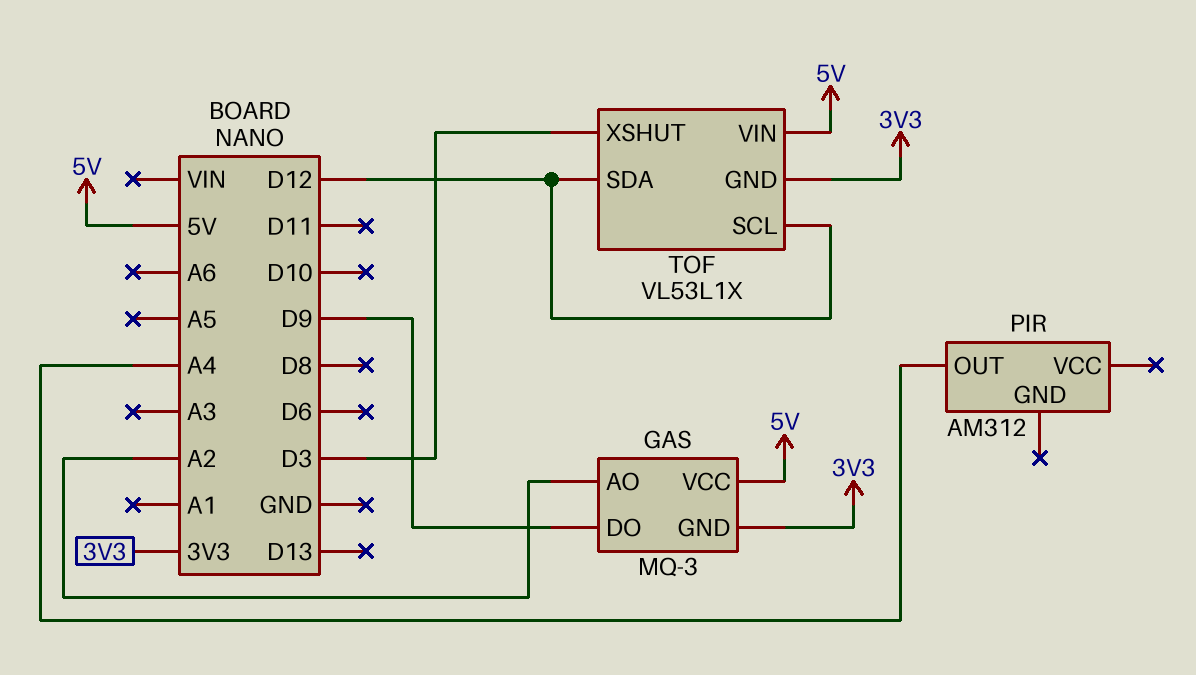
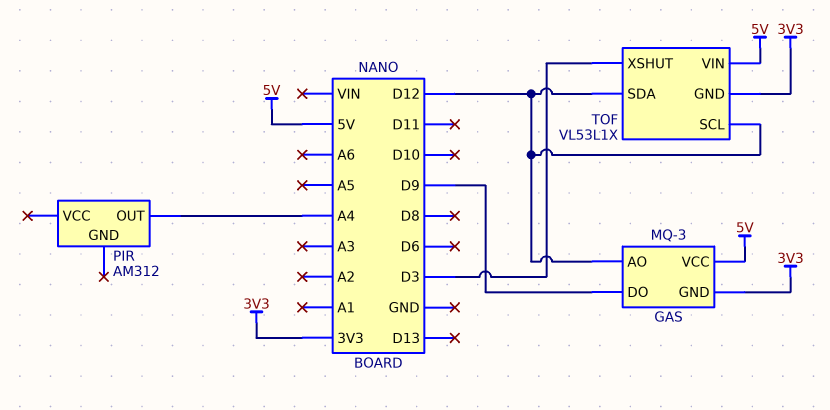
GAS pin AO: A2 -> D12

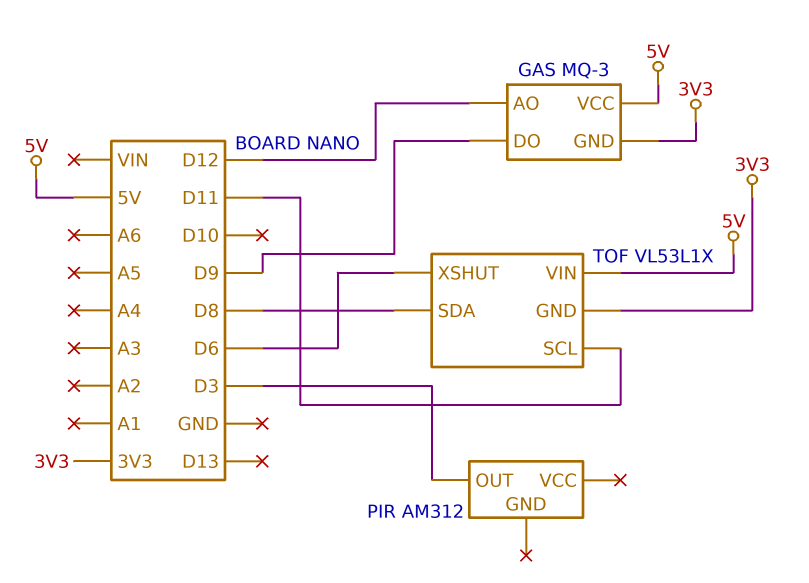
PIR pin OUT: A4 -> D3
TOF pin SCL: D12 -> D11
TOF pin SDA: D12 -> D8
TOF pin XSHUT: D3 -> D6

